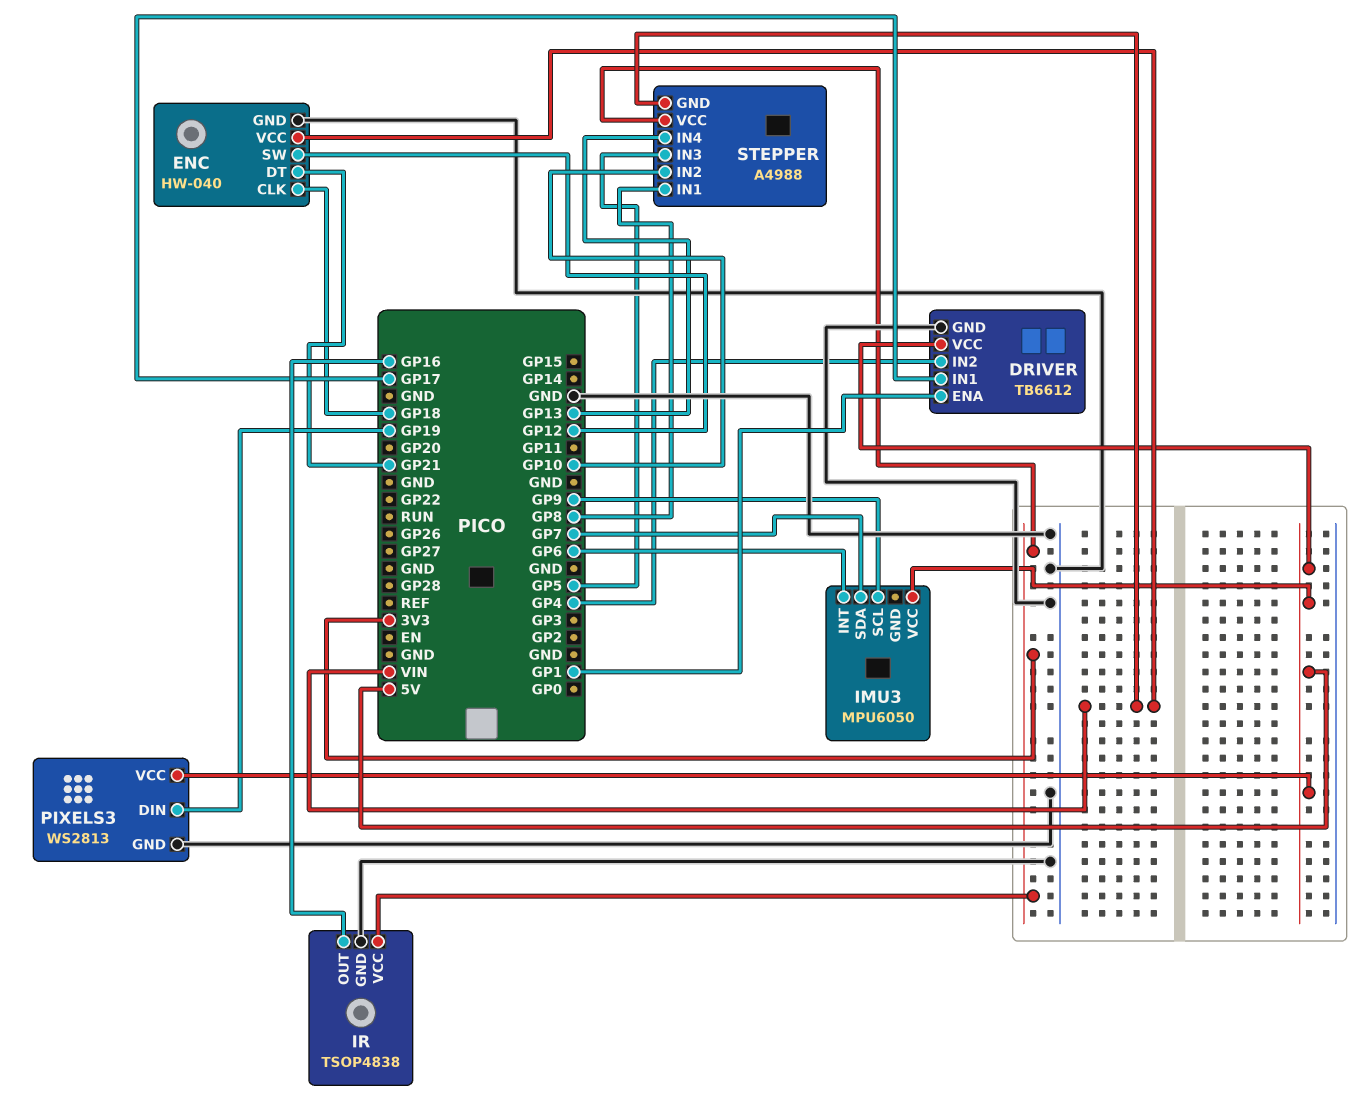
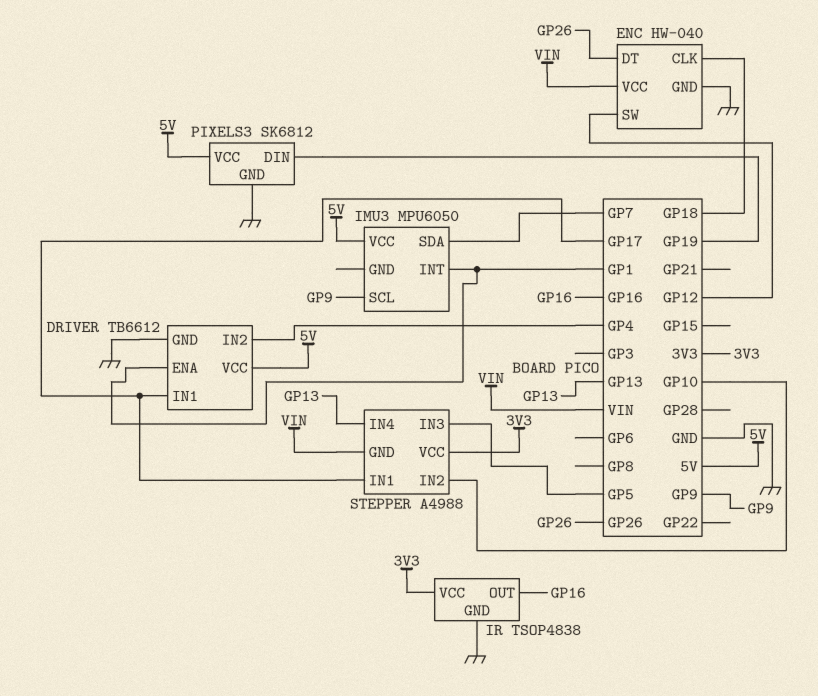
ENC pin DT: GP21 -> GP26
IMU3 pin INT: GP6 -> GP1
PIXELS3: WS2813 -> SK6812
STEPPER pin IN1: GP8 -> GP17

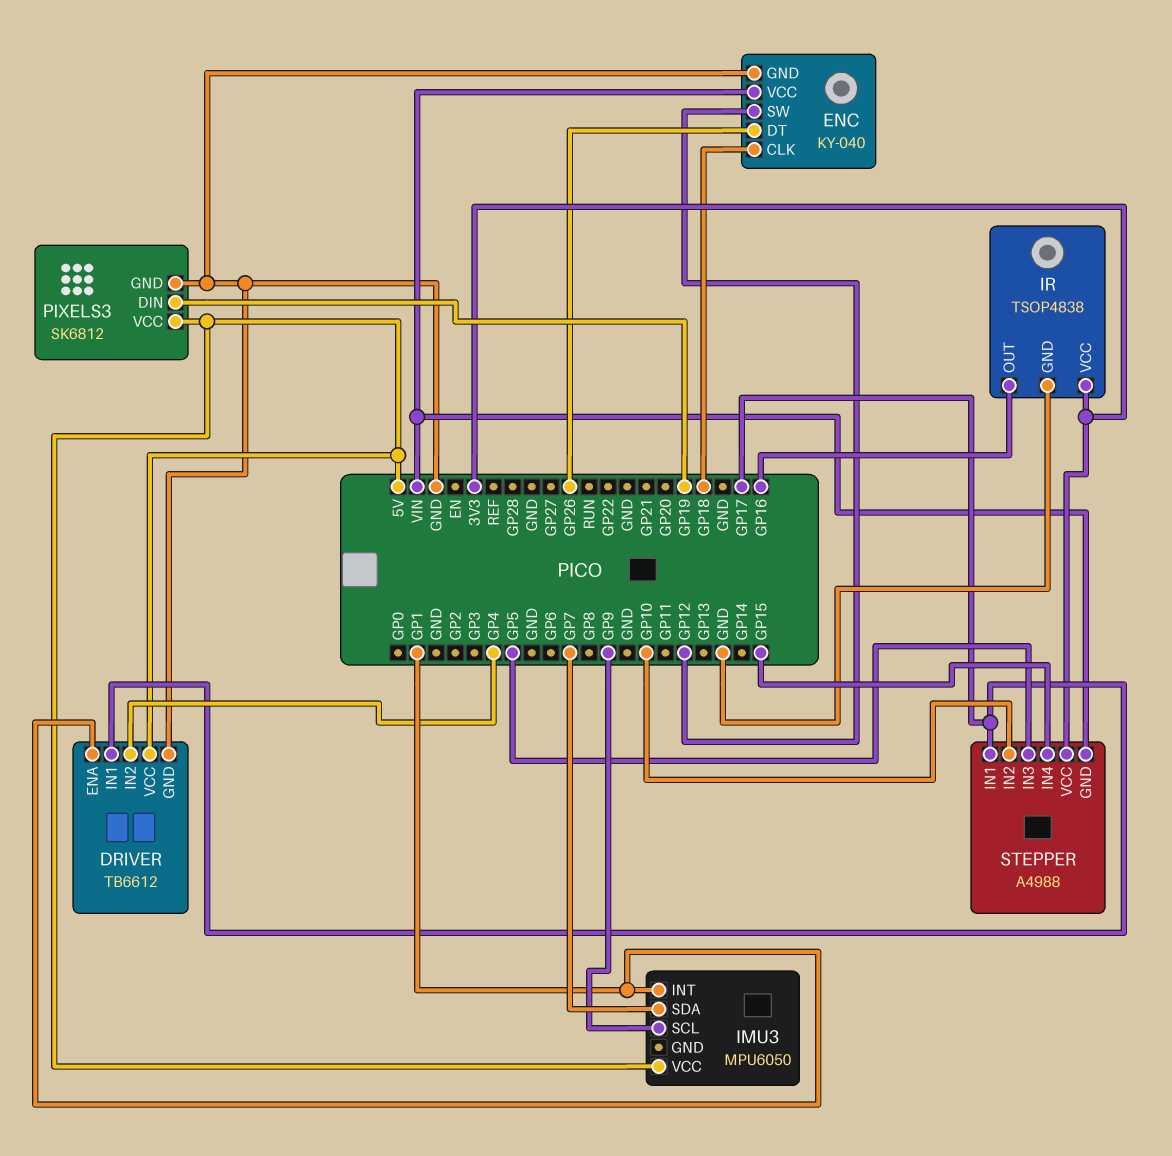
ENC: HW-040 -> KY-040
STEPPER pin IN4: GP13 -> GP15

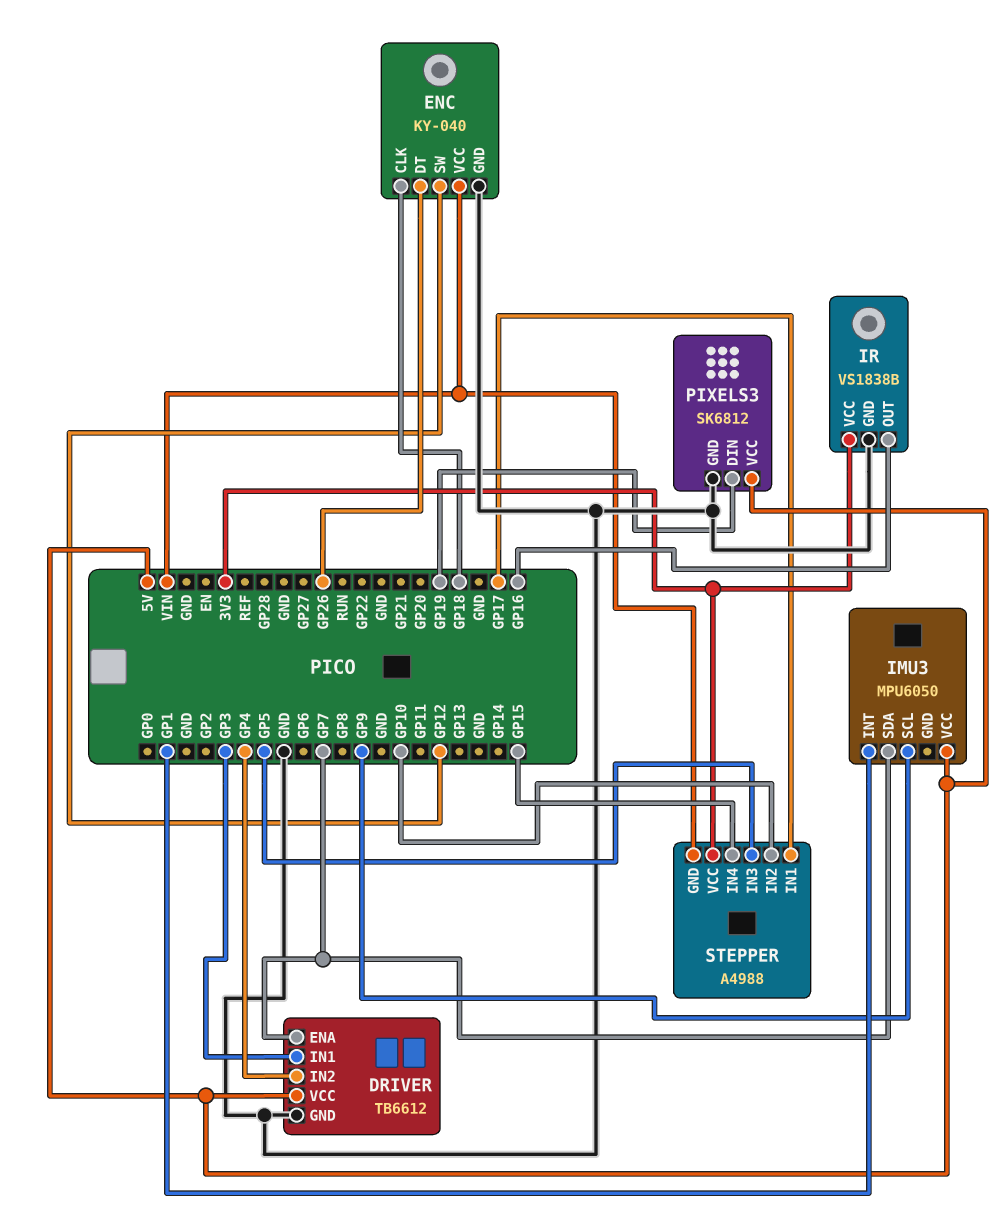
DRIVER pin ENA: GP1 -> GP7
DRIVER pin IN1: GP17 -> GP3
IR: TSOP4838 -> VS1838B

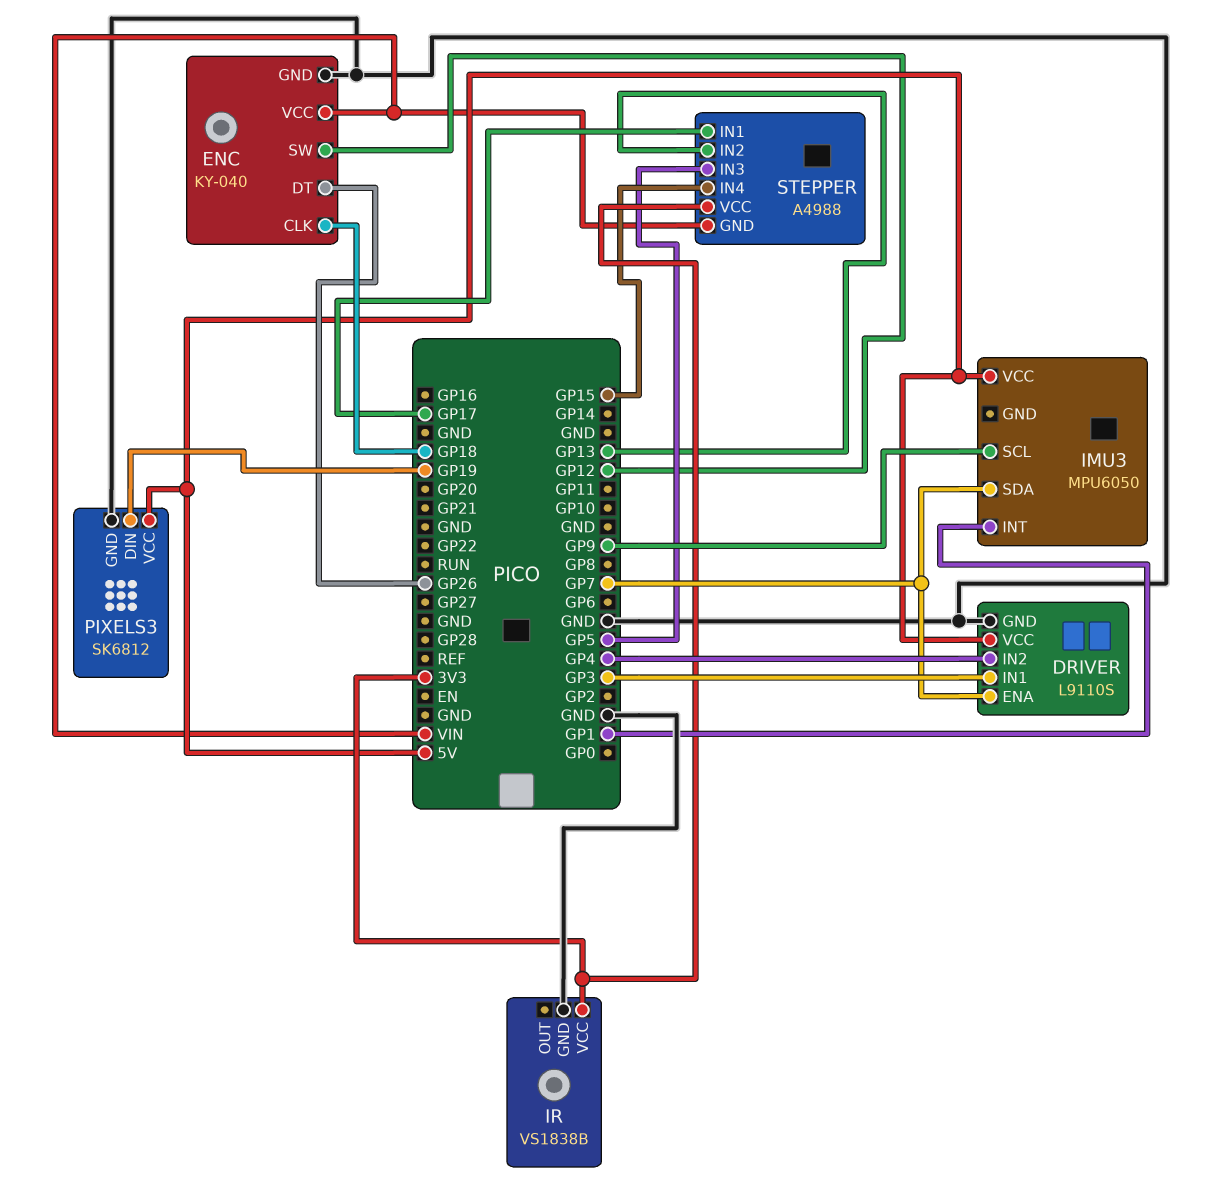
DRIVER: TB6612 -> L9110S
IR pin OUT: GP16 -> none
STEPPER pin IN2: GP10 -> GP13

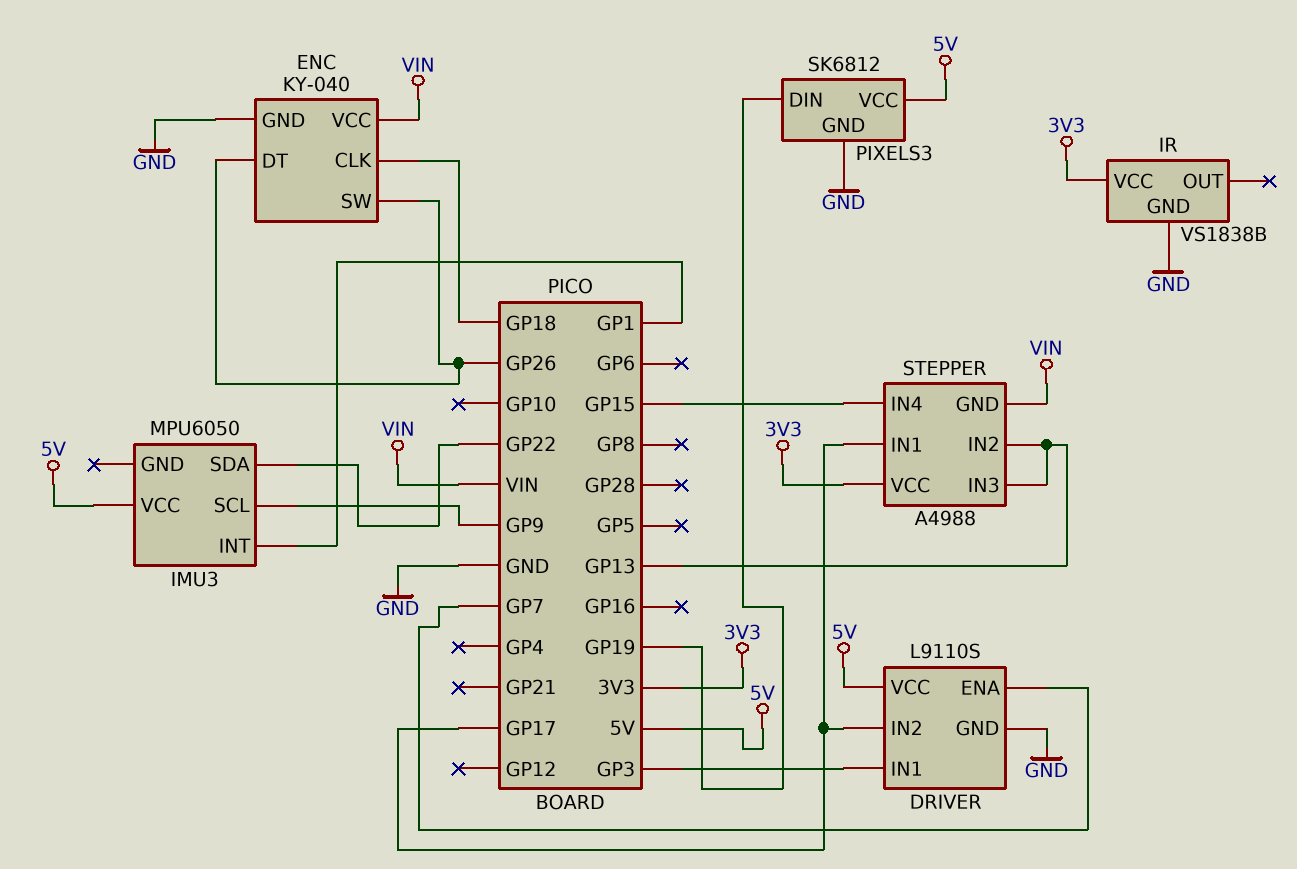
DRIVER pin IN2: GP4 -> GP17
ENC pin SW: GP12 -> GP26
IMU3 pin SDA: GP7 -> GP22
STEPPER pin IN3: GP5 -> GP13

